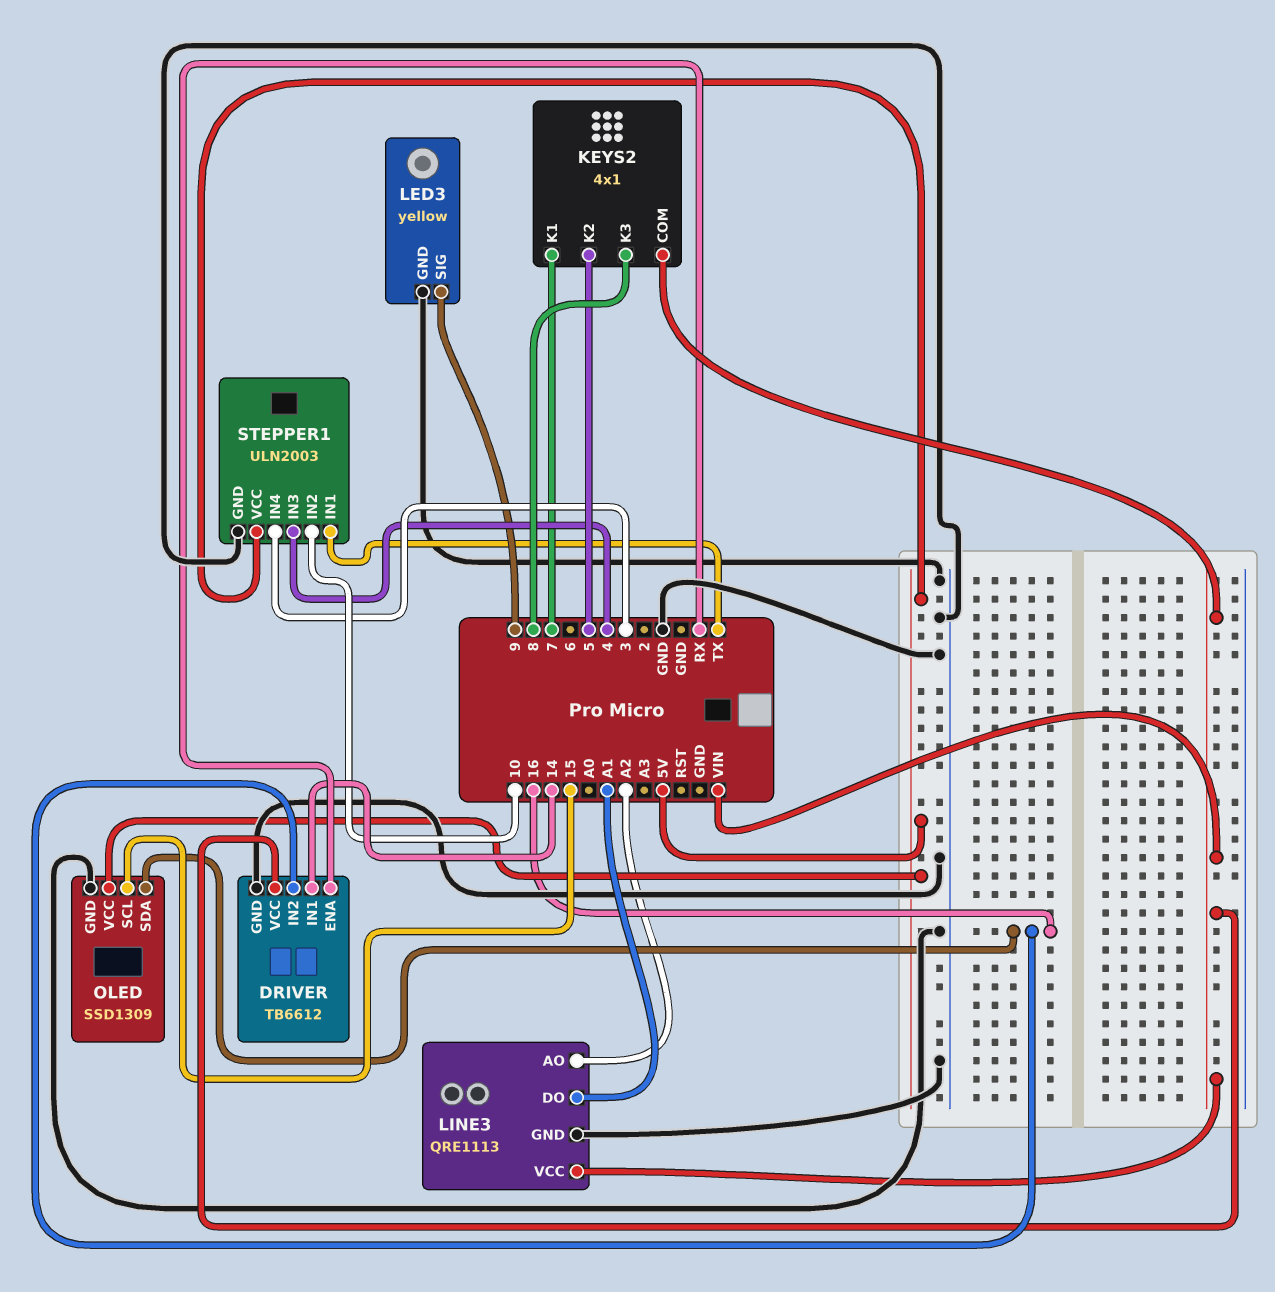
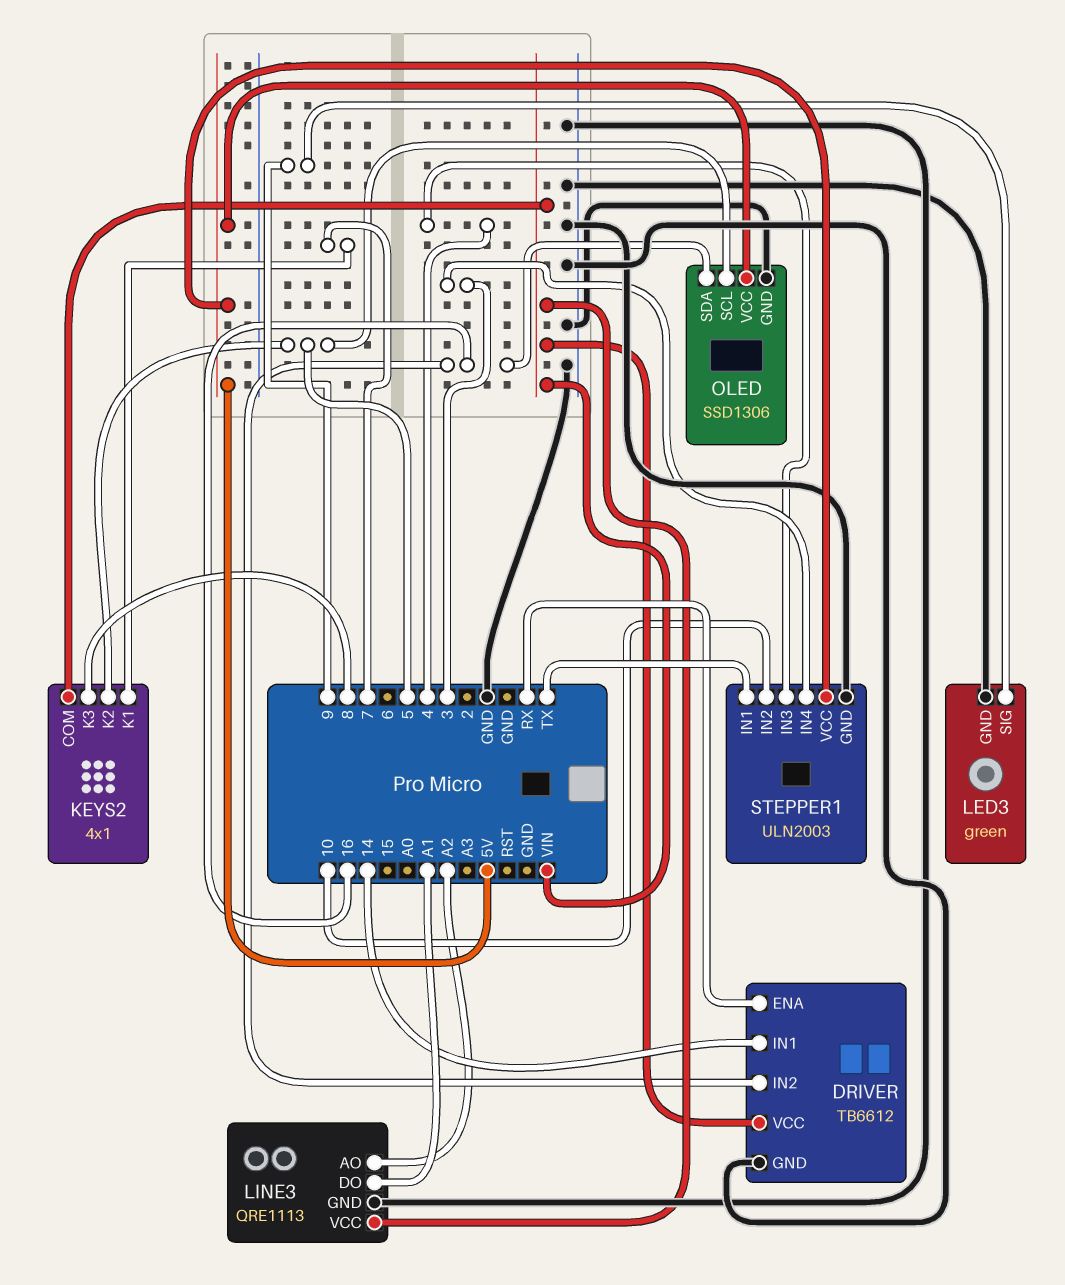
LED3: yellow -> green
OLED: SSD1309 -> SSD1306
OLED pin SCL: 15 -> 5

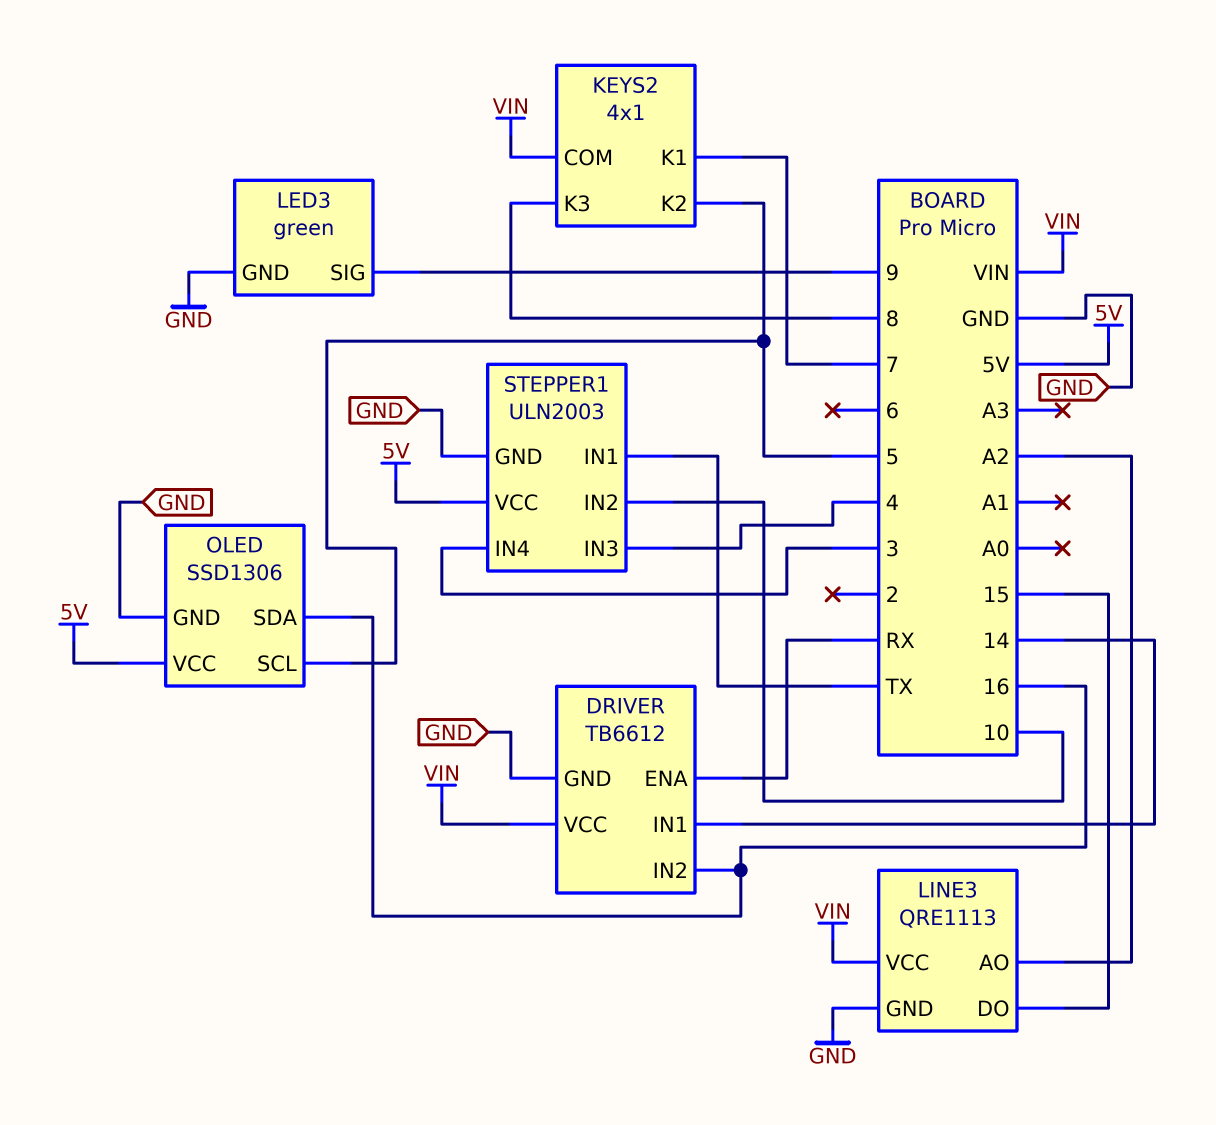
LINE3 pin DO: A1 -> 15

